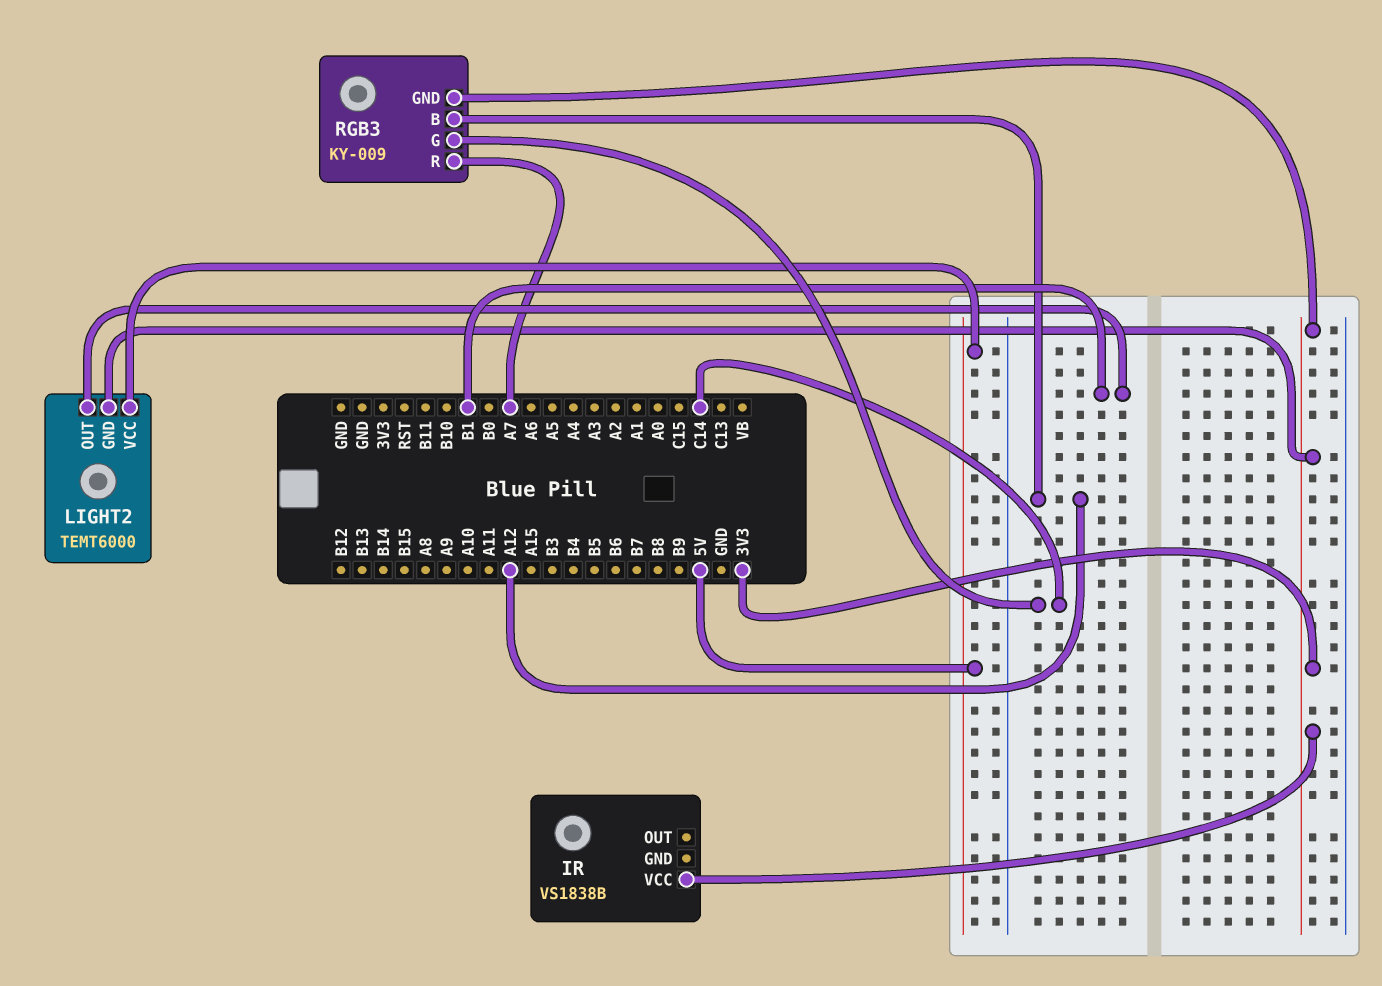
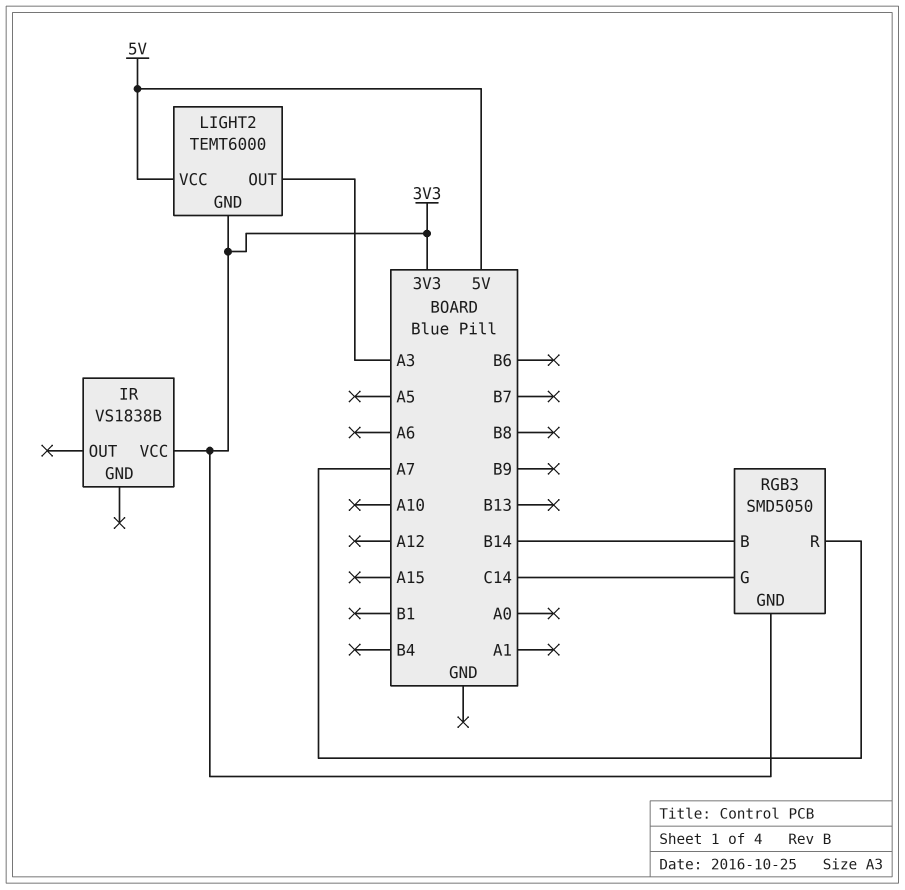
LIGHT2 pin OUT: B1 -> A3
RGB3: KY-009 -> SMD5050
RGB3 pin B: A12 -> B14

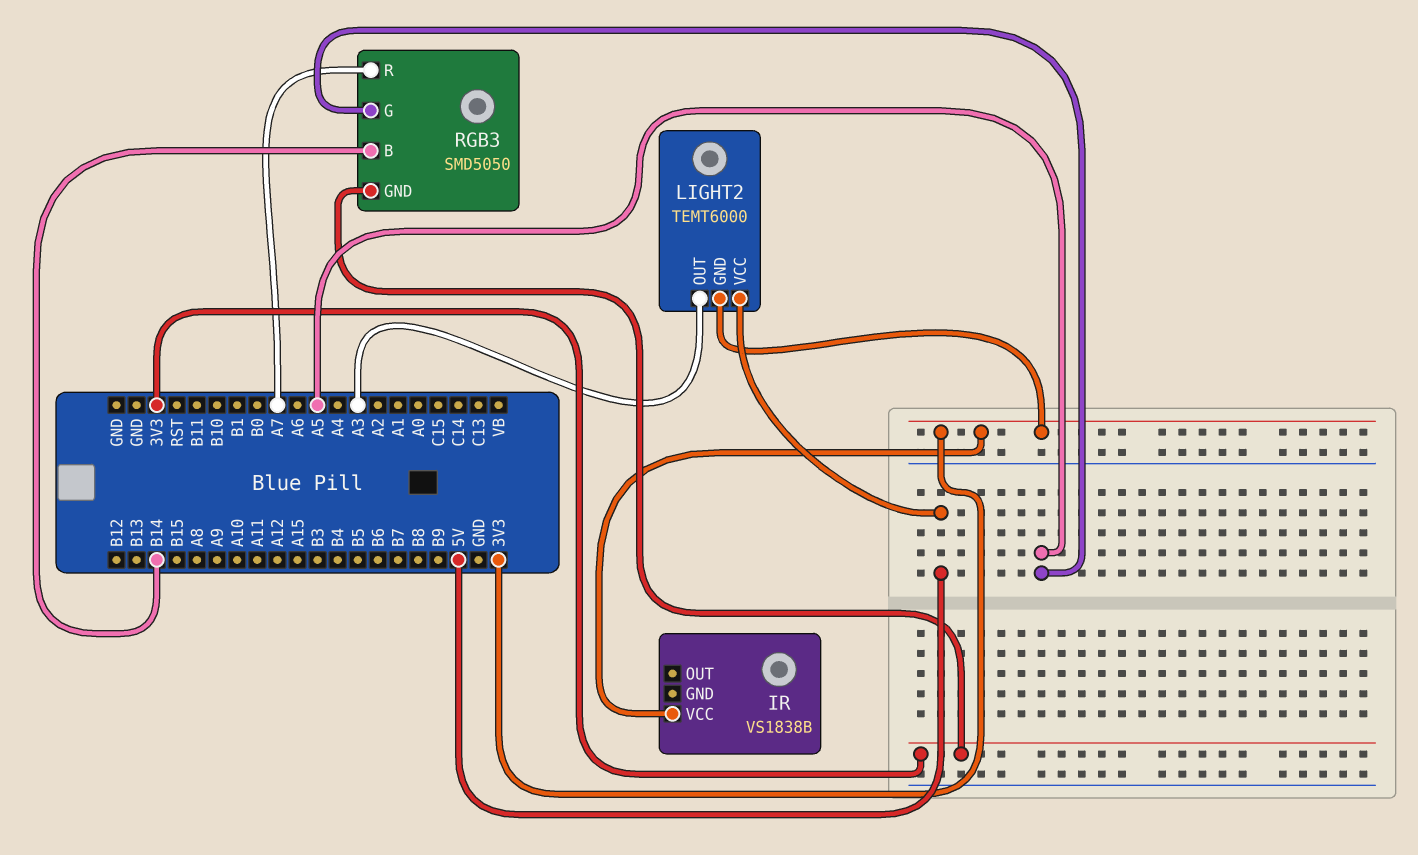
RGB3 pin G: C14 -> A5

